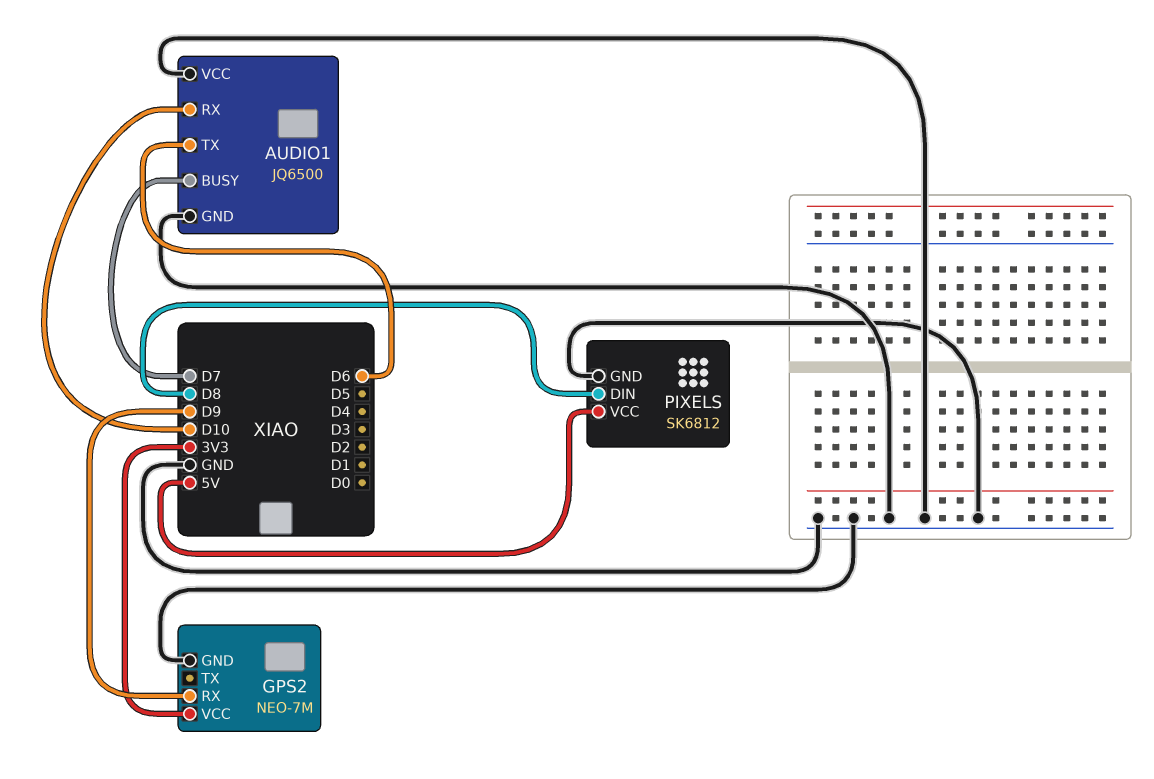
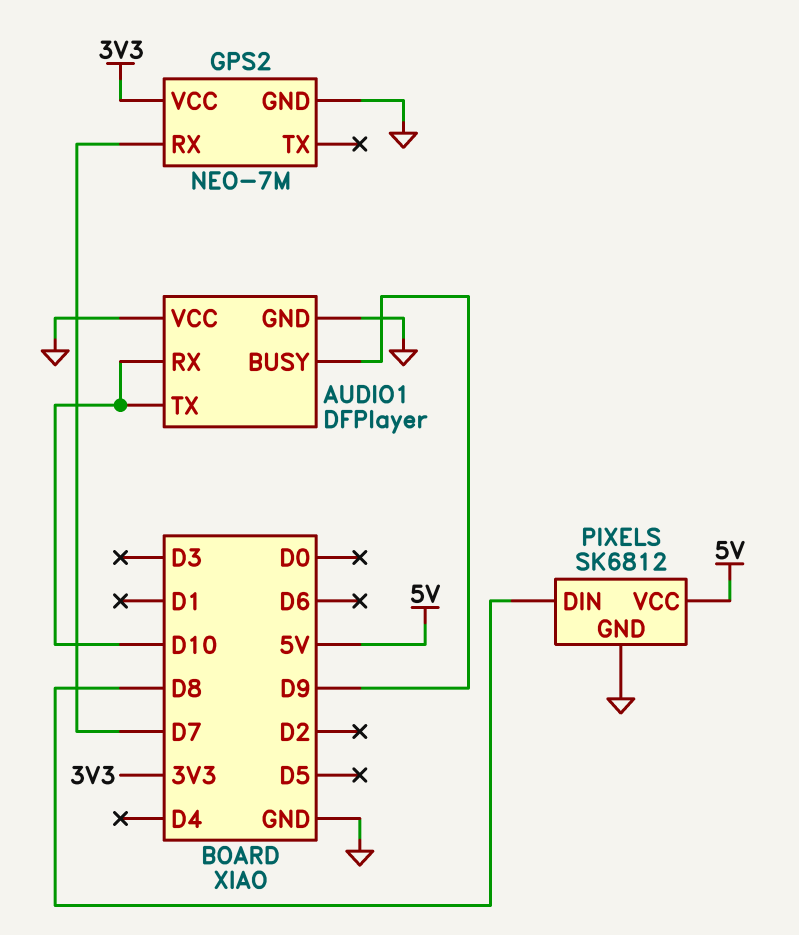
AUDIO1: JQ6500 -> DFPlayer
AUDIO1 pin BUSY: D7 -> D9
AUDIO1 pin TX: D6 -> D10
GPS2 pin RX: D9 -> D7

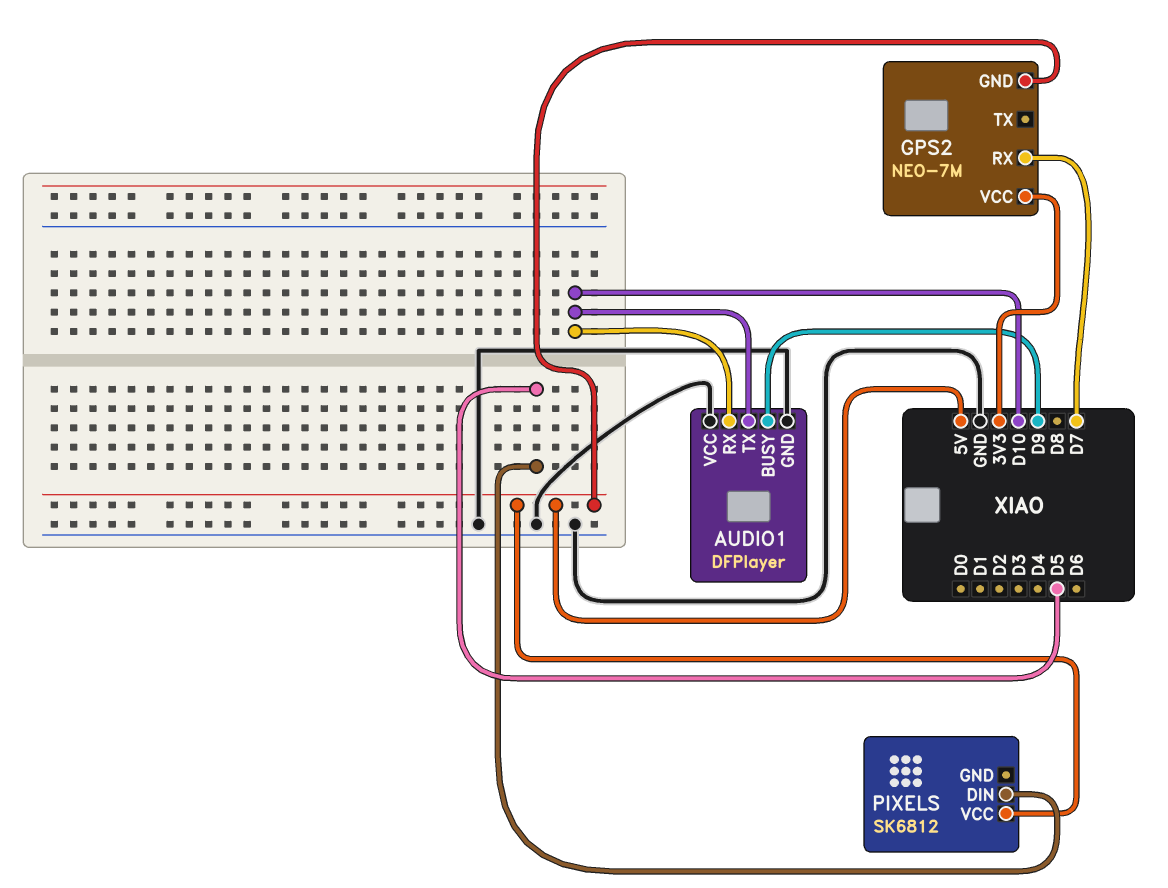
GPS2 pin GND: GND -> 5V
PIXELS pin DIN: D8 -> D5
PIXELS pin GND: GND -> none

